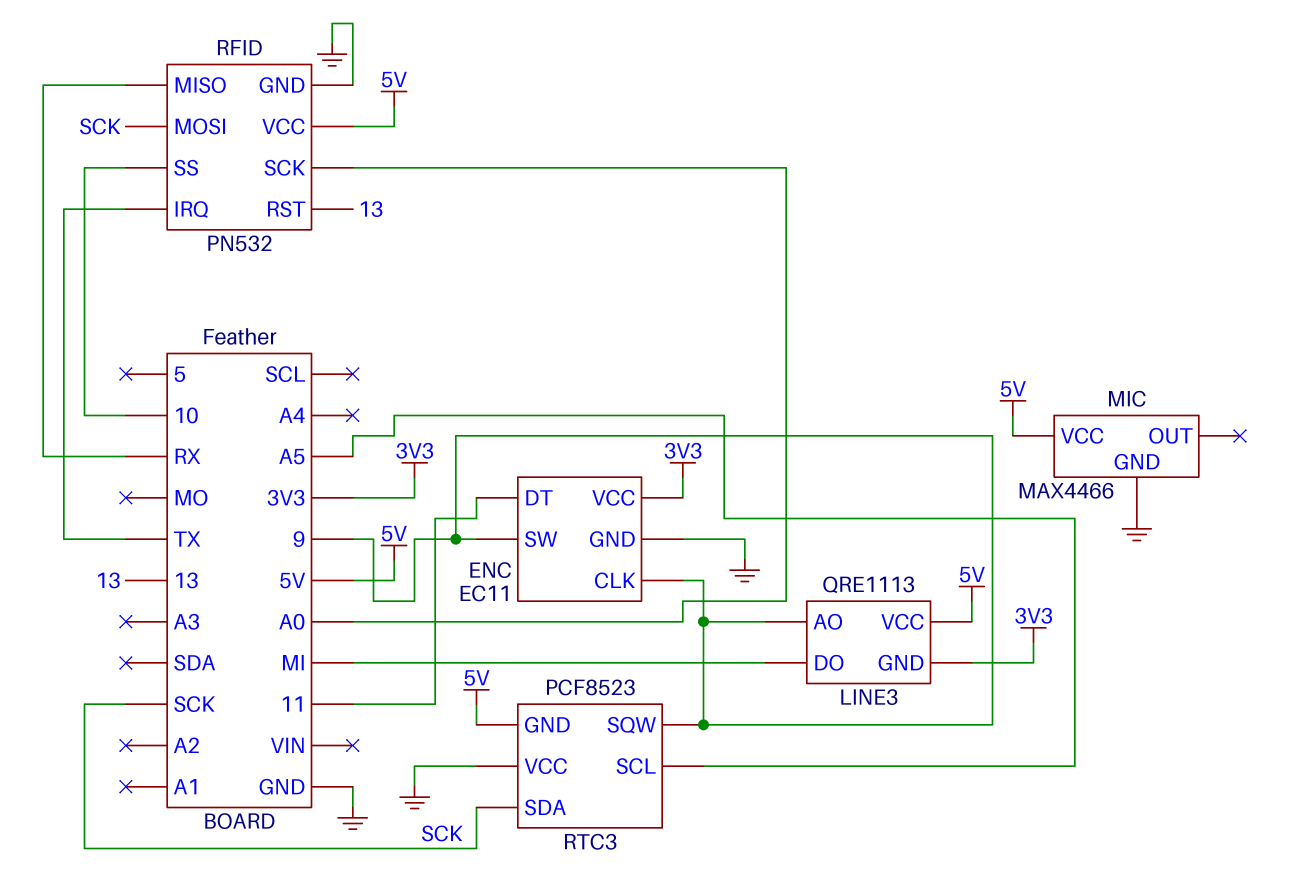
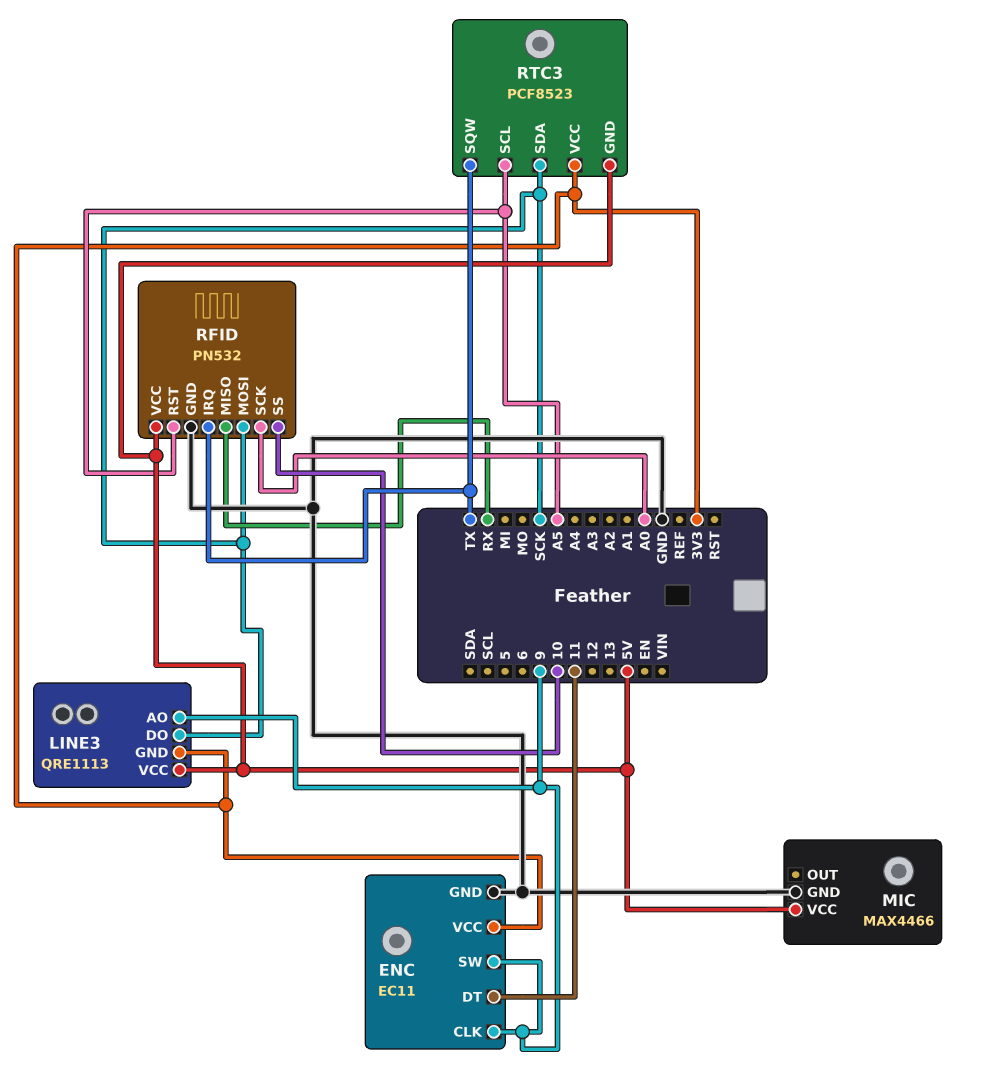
LINE3 pin DO: MI -> SCK
RFID pin RST: 13 -> A5
RTC3 pin SQW: 9 -> TX
RTC3 pin VCC: GND -> 3V3

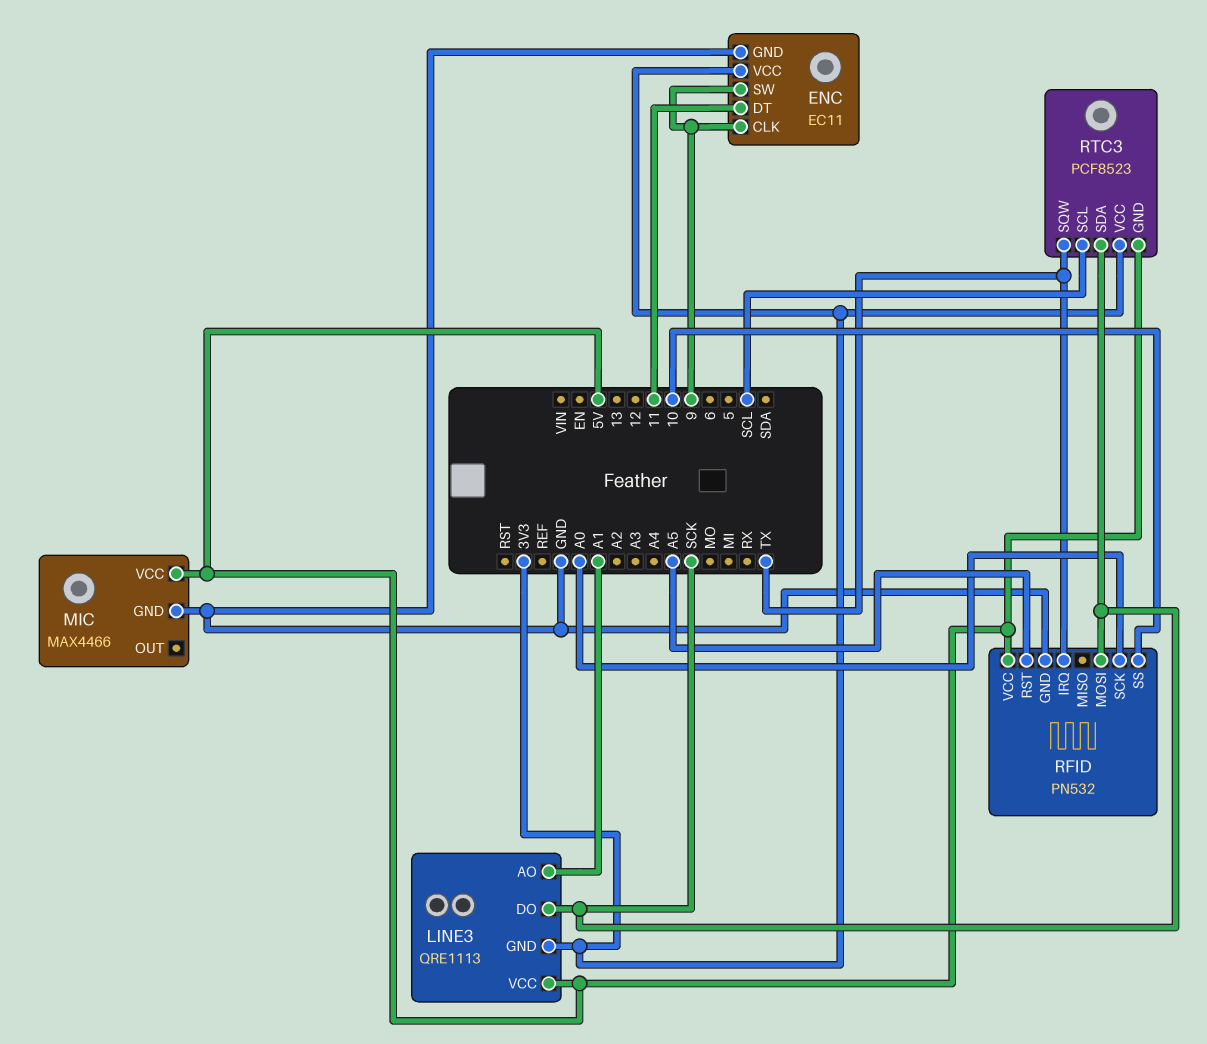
LINE3 pin AO: 9 -> A1
RFID pin MISO: RX -> none
RTC3 pin SCL: A5 -> SCL

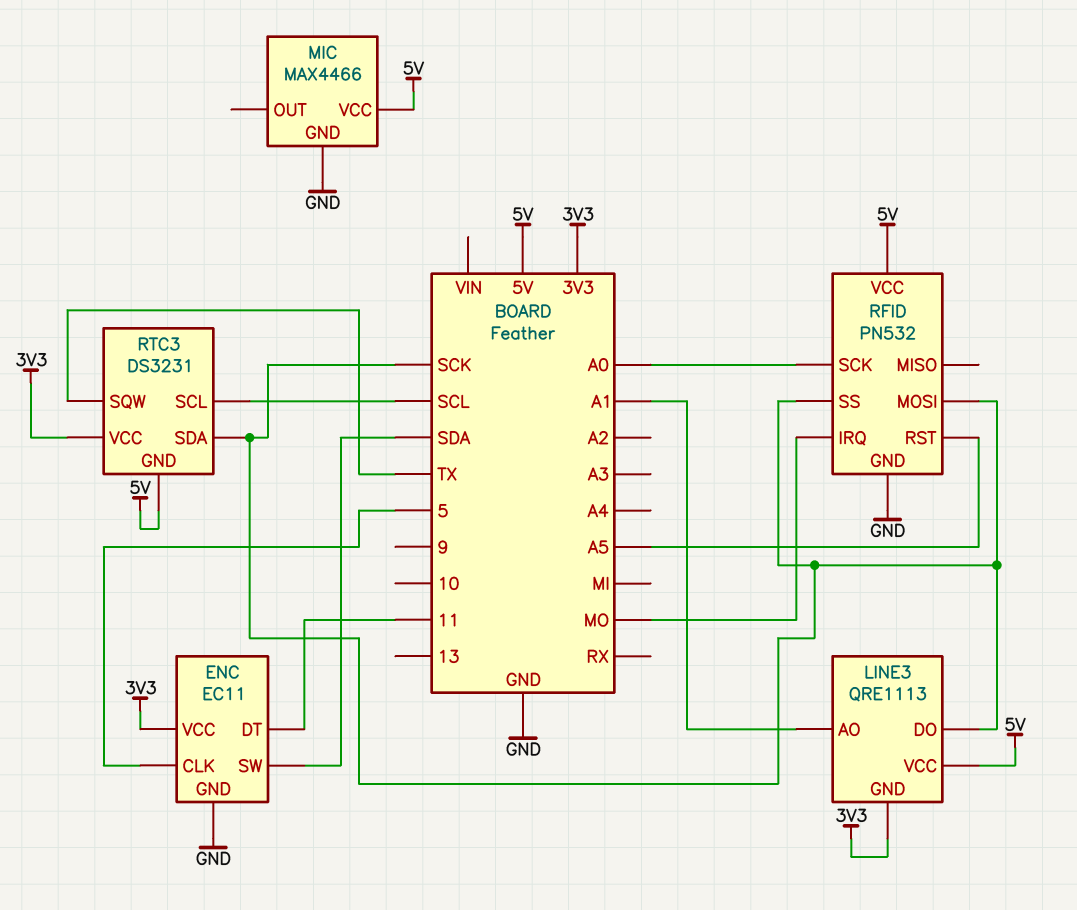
ENC pin CLK: 9 -> 5
ENC pin SW: 9 -> SDA
RFID pin IRQ: TX -> MO
RFID pin SS: 10 -> SCK
RTC3: PCF8523 -> DS3231

